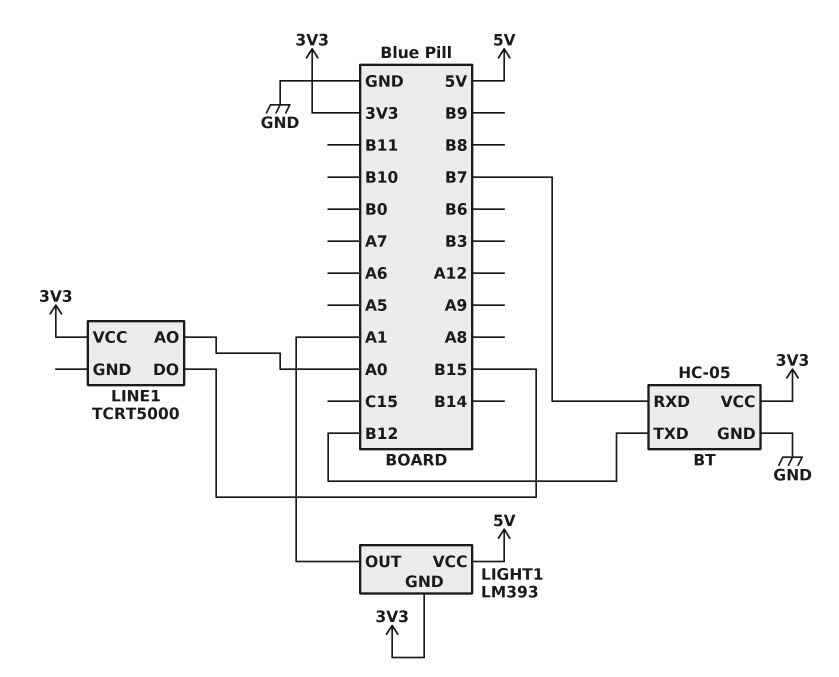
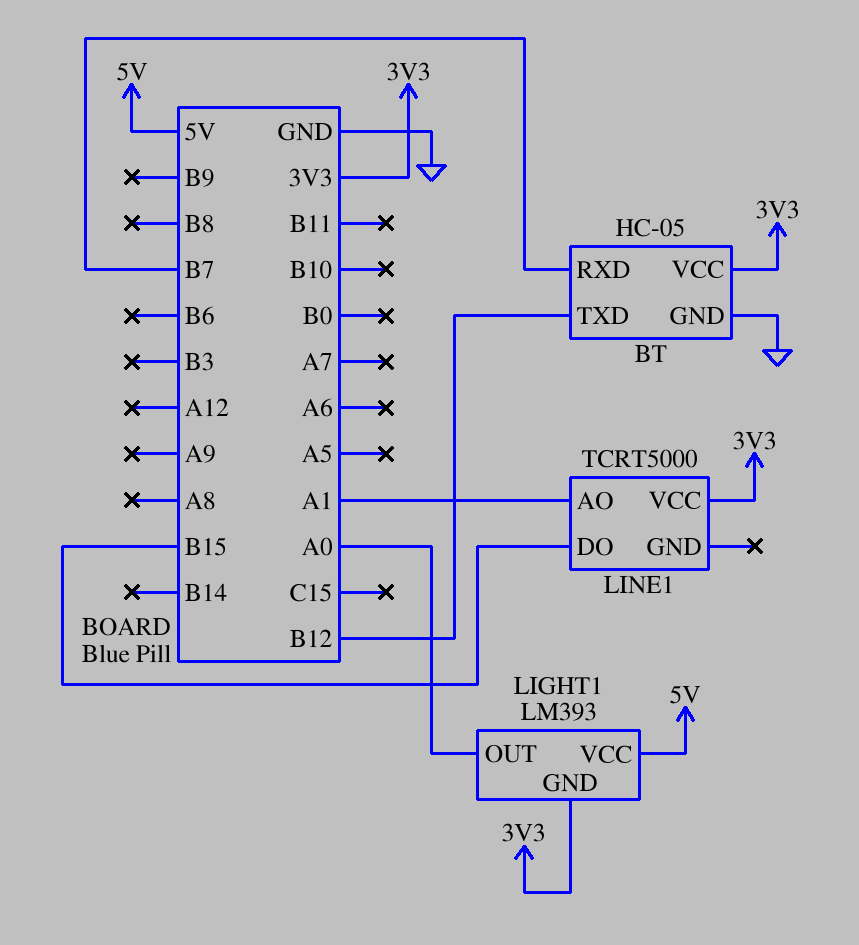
LIGHT1 pin OUT: A1 -> A0
LINE1 pin AO: A0 -> A1

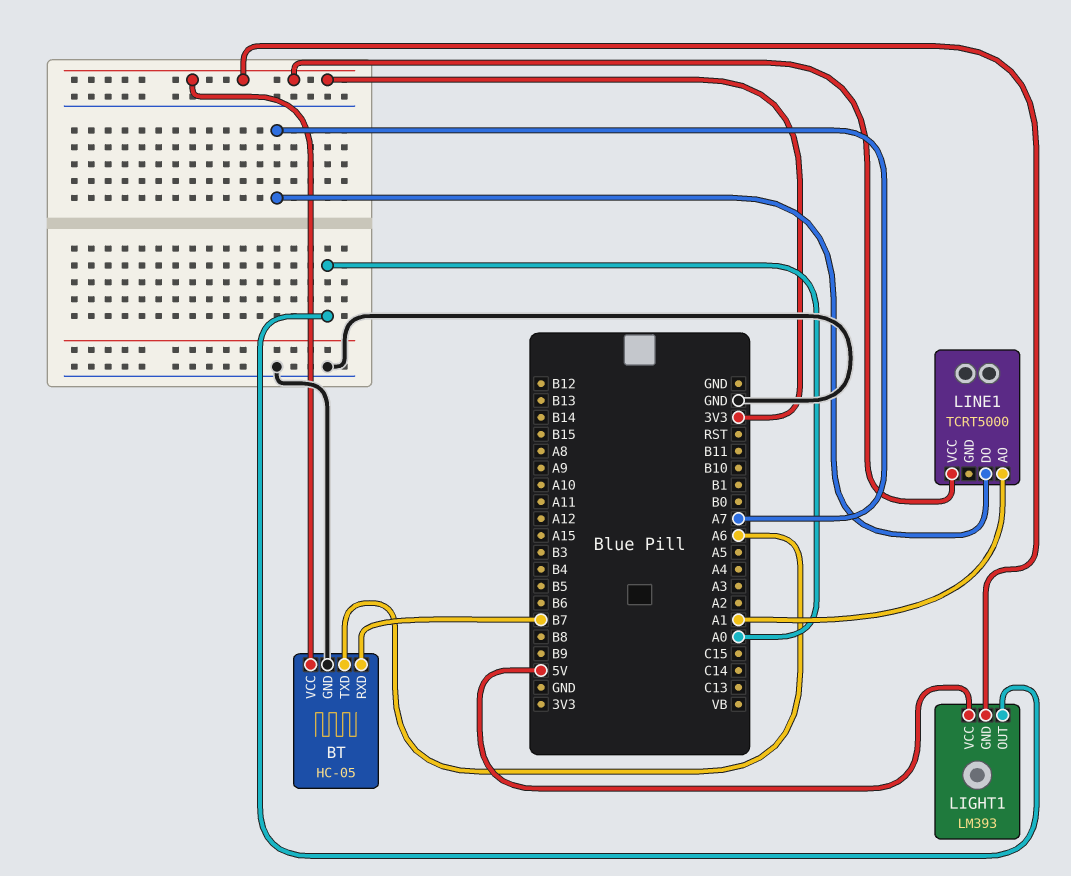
BT pin TXD: B12 -> A6
LINE1 pin DO: B15 -> A7

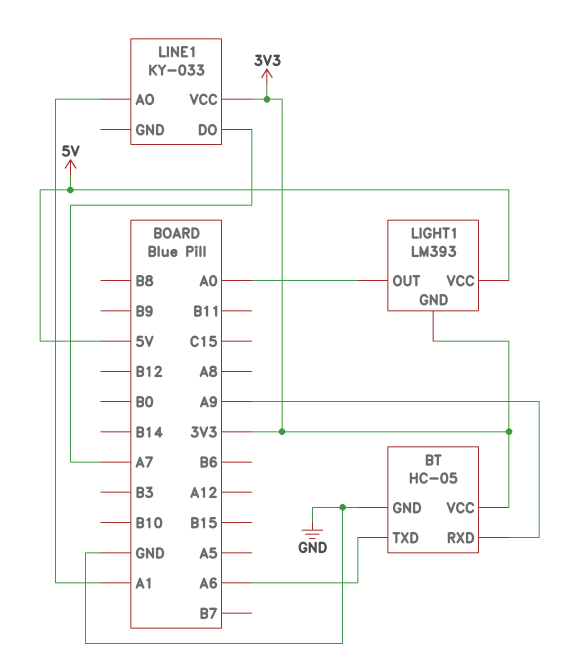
BT pin RXD: B7 -> A9
LINE1: TCRT5000 -> KY-033

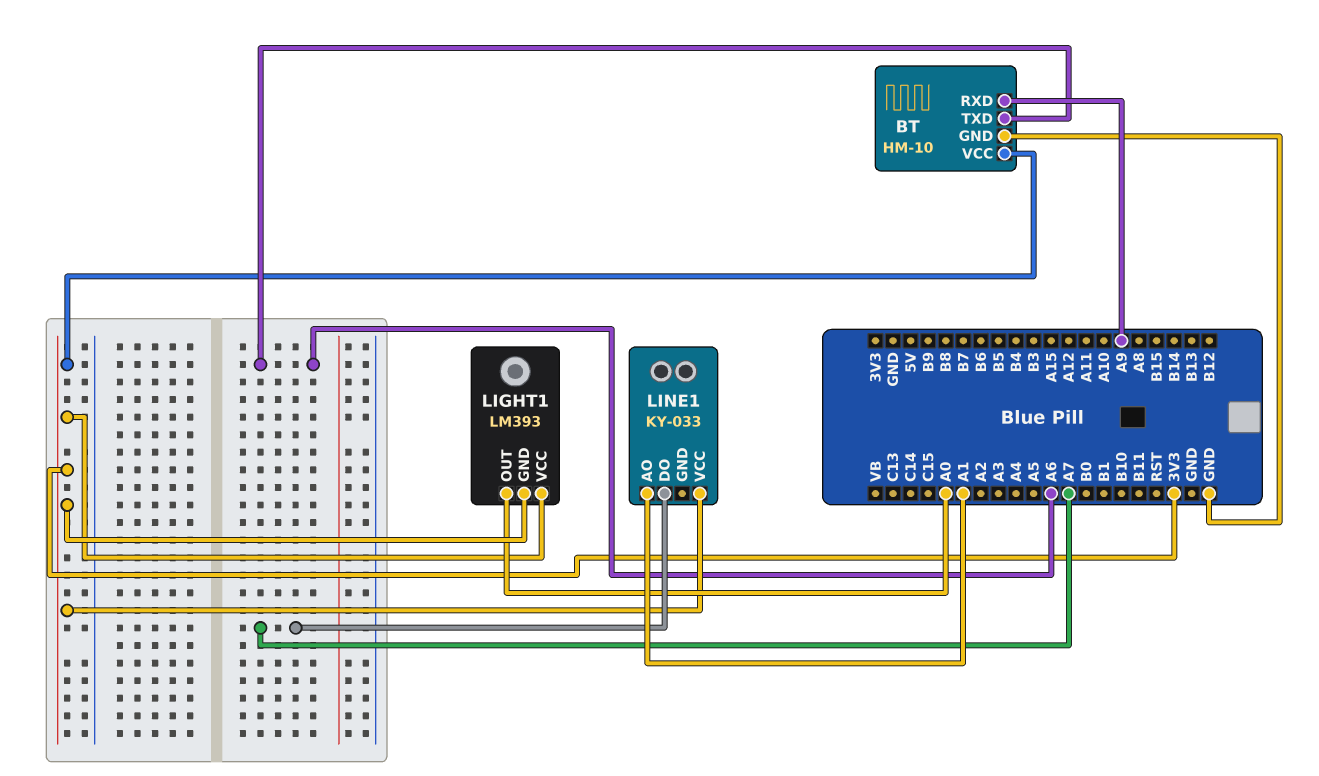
BT: HC-05 -> HM-10
LIGHT1 pin VCC: 5V -> 3V3

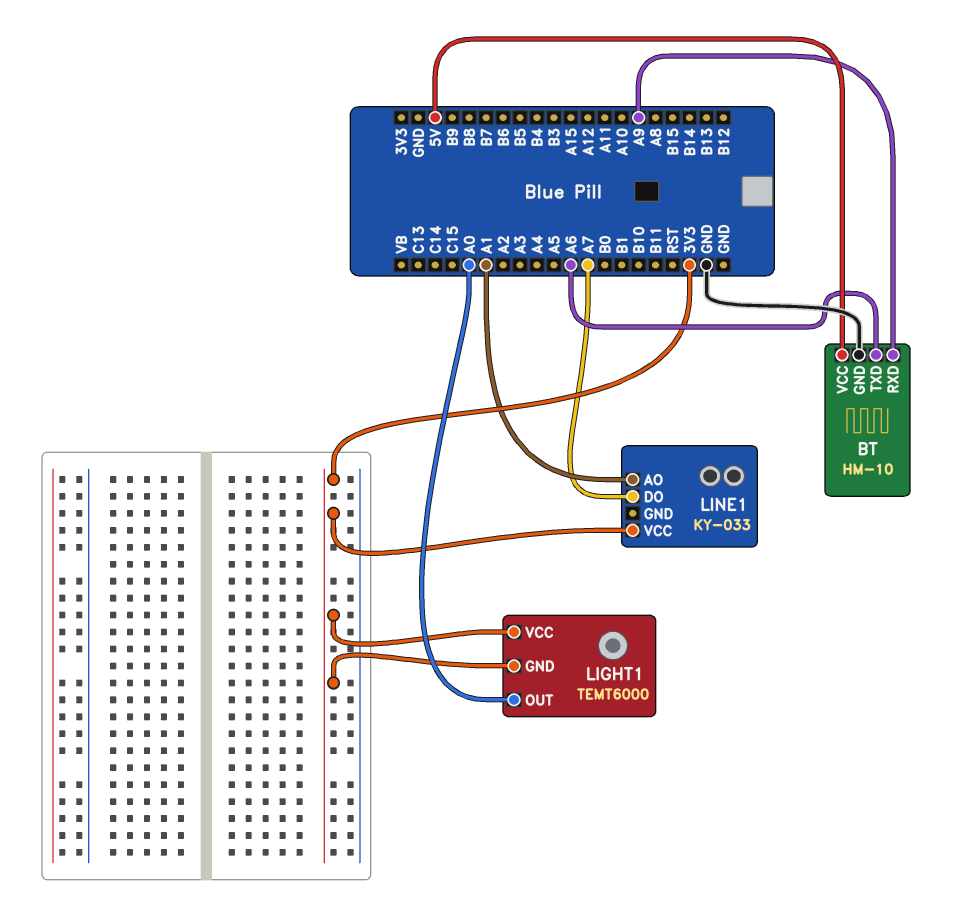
BT pin VCC: 3V3 -> 5V
LIGHT1: LM393 -> TEMT6000

